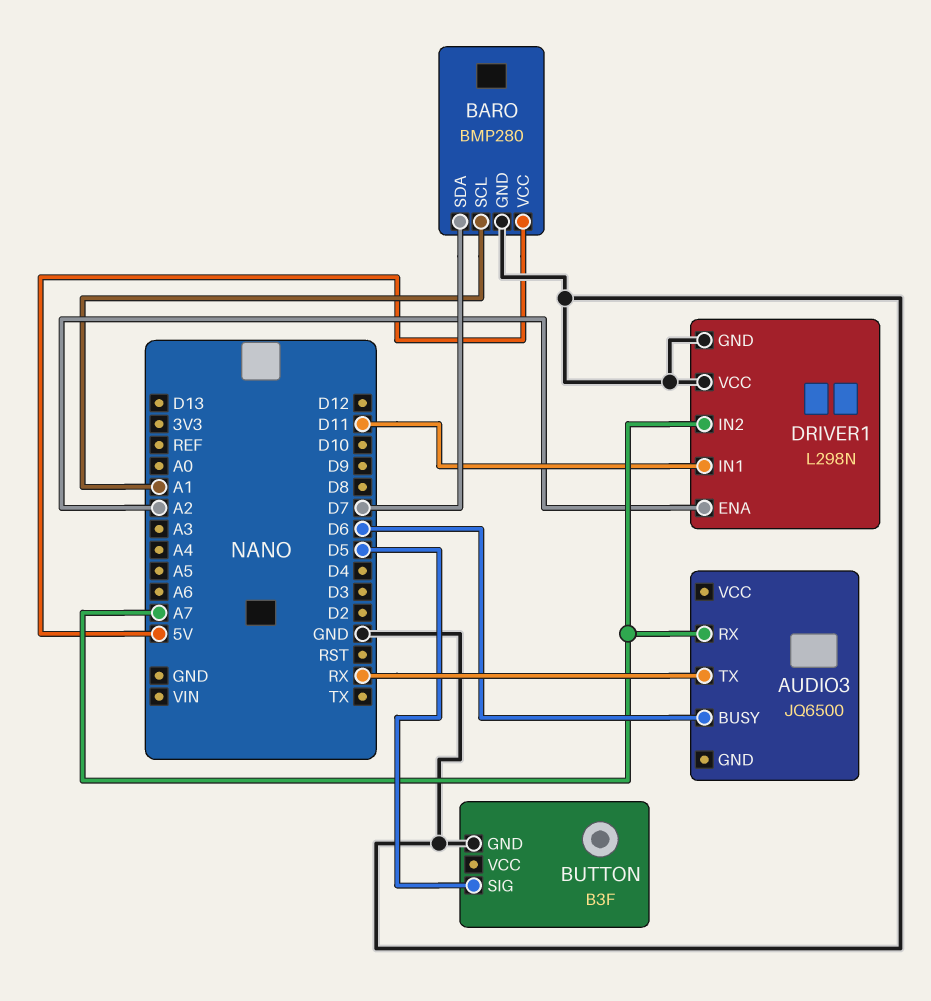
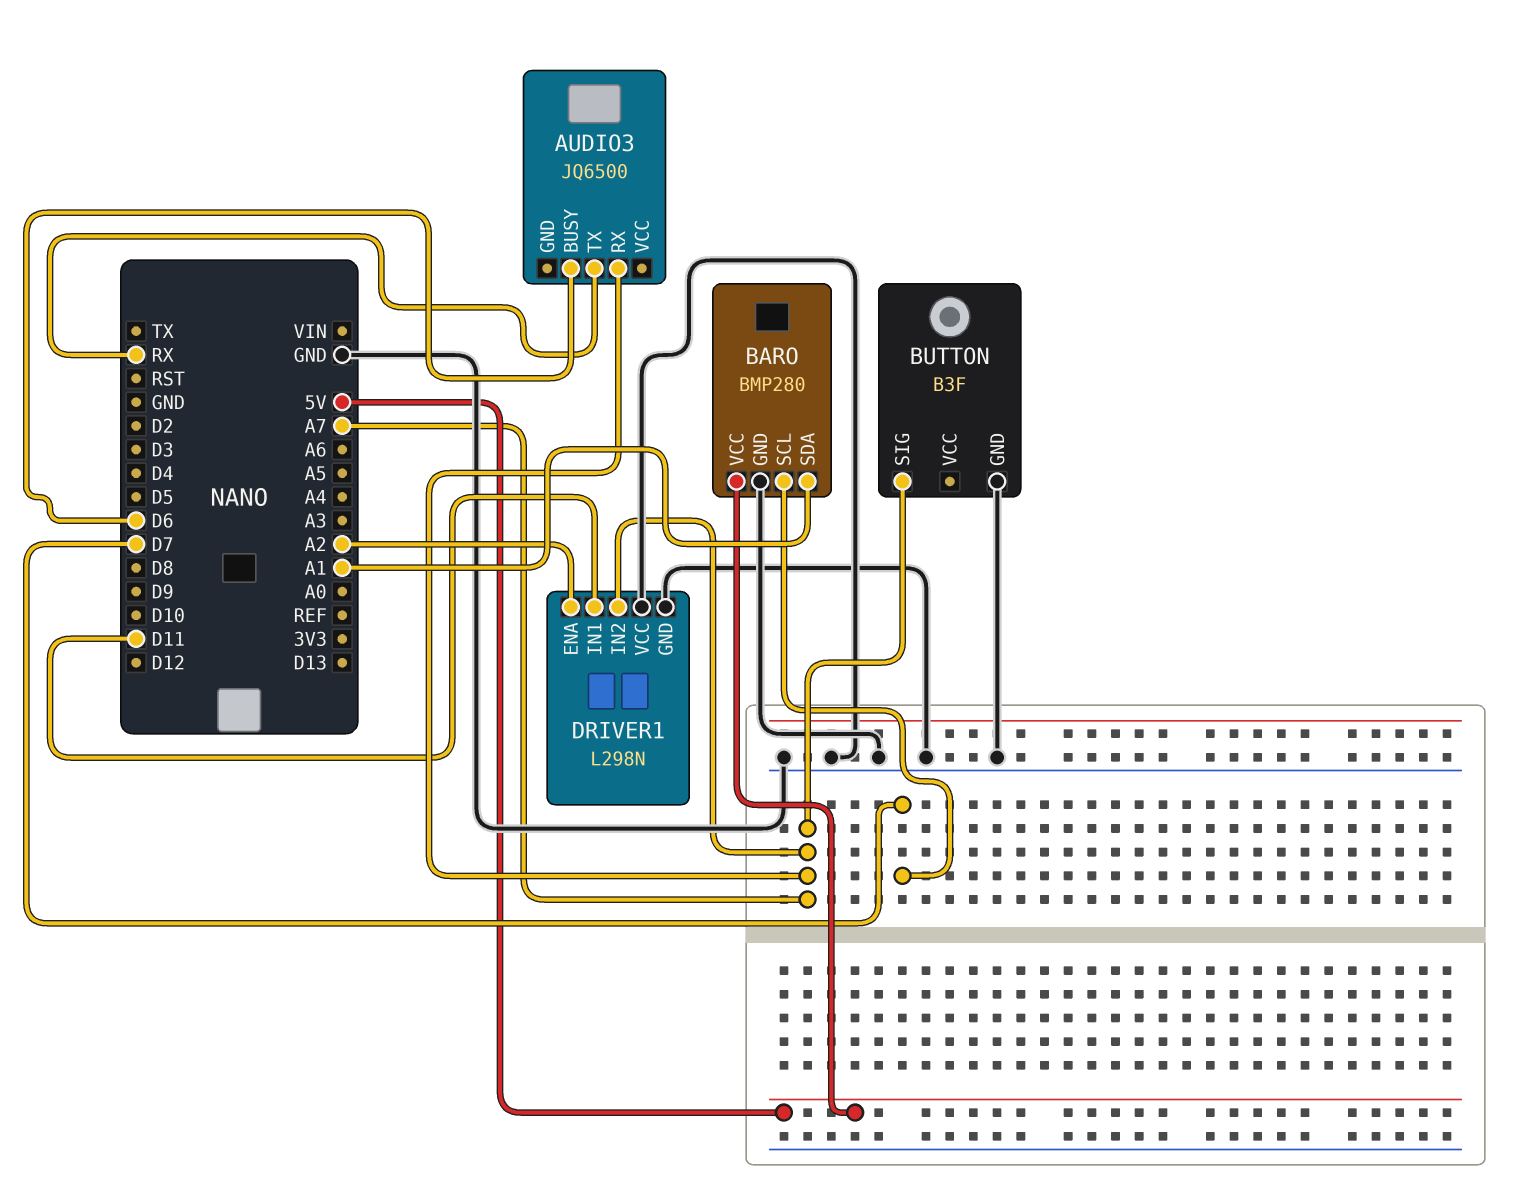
BARO pin SCL: A1 -> D7
BARO pin SDA: D7 -> A1
BUTTON pin SIG: D5 -> A7

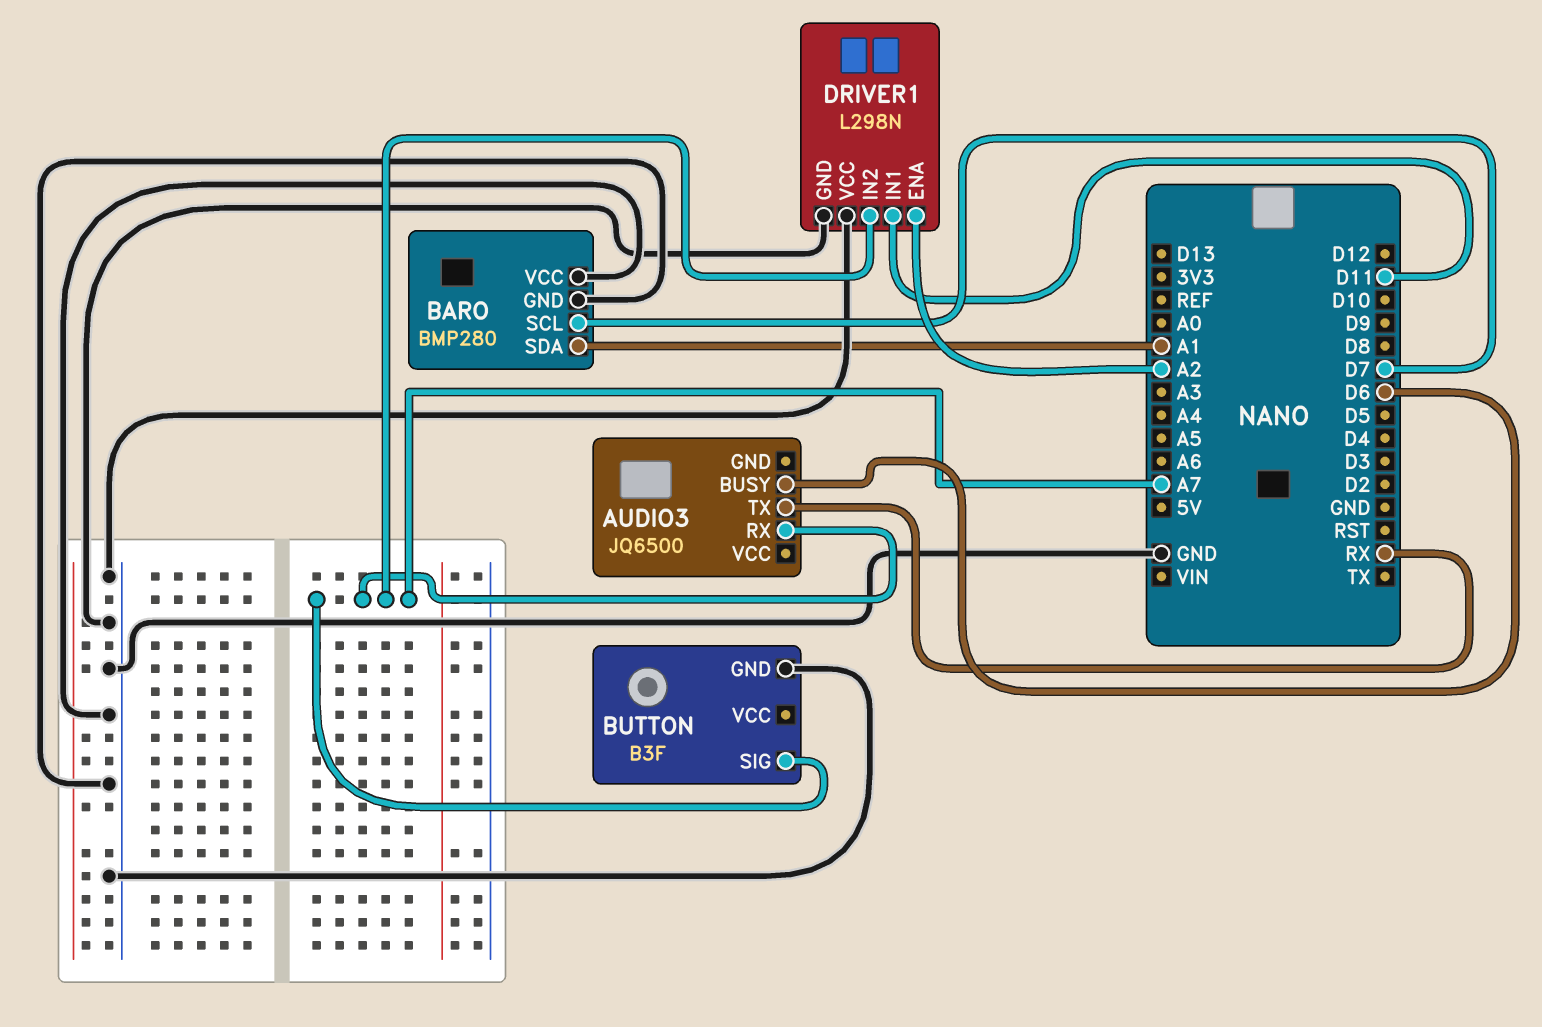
BARO pin VCC: 5V -> GND

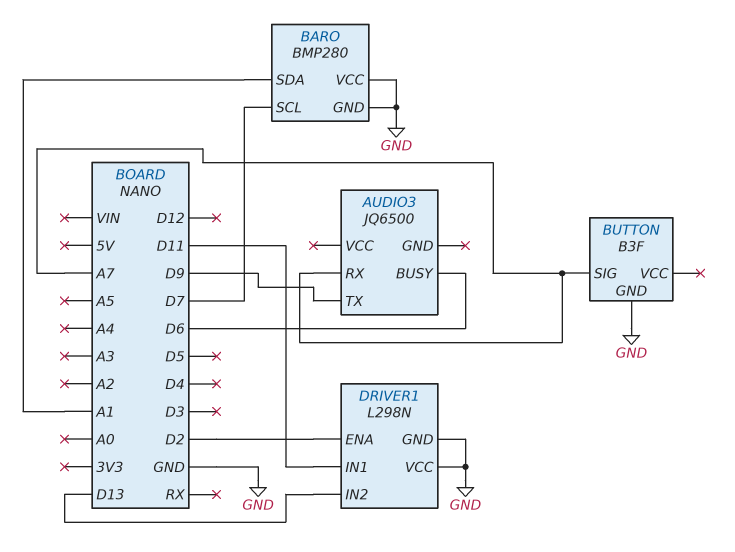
AUDIO3 pin TX: RX -> D9
DRIVER1 pin ENA: A2 -> D2
DRIVER1 pin IN2: A7 -> D13

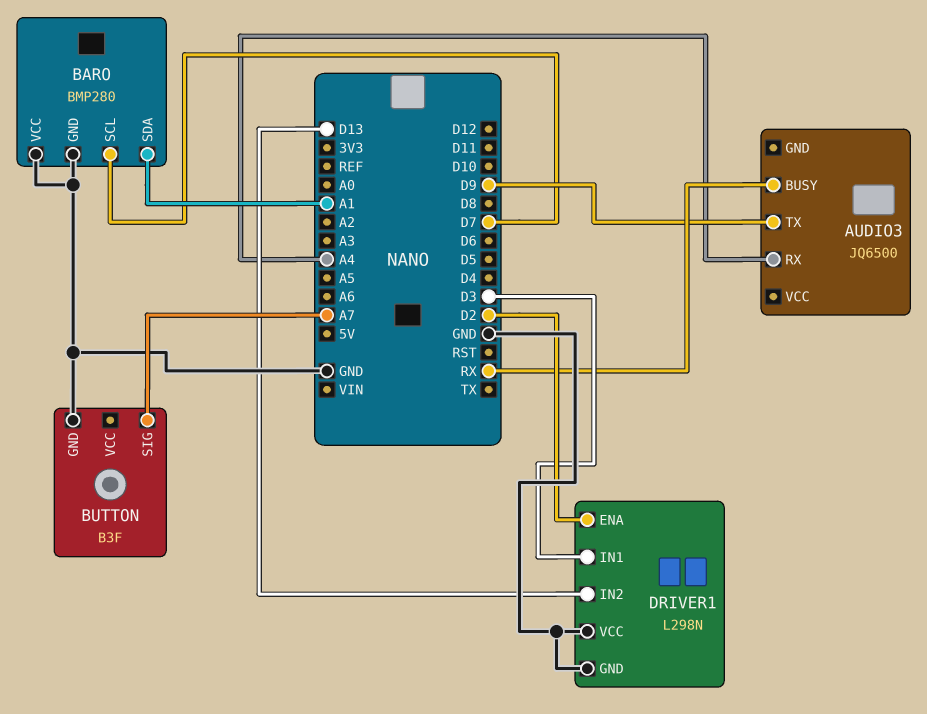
AUDIO3 pin BUSY: D6 -> RX
AUDIO3 pin RX: A7 -> A4
DRIVER1 pin IN1: D11 -> D3

